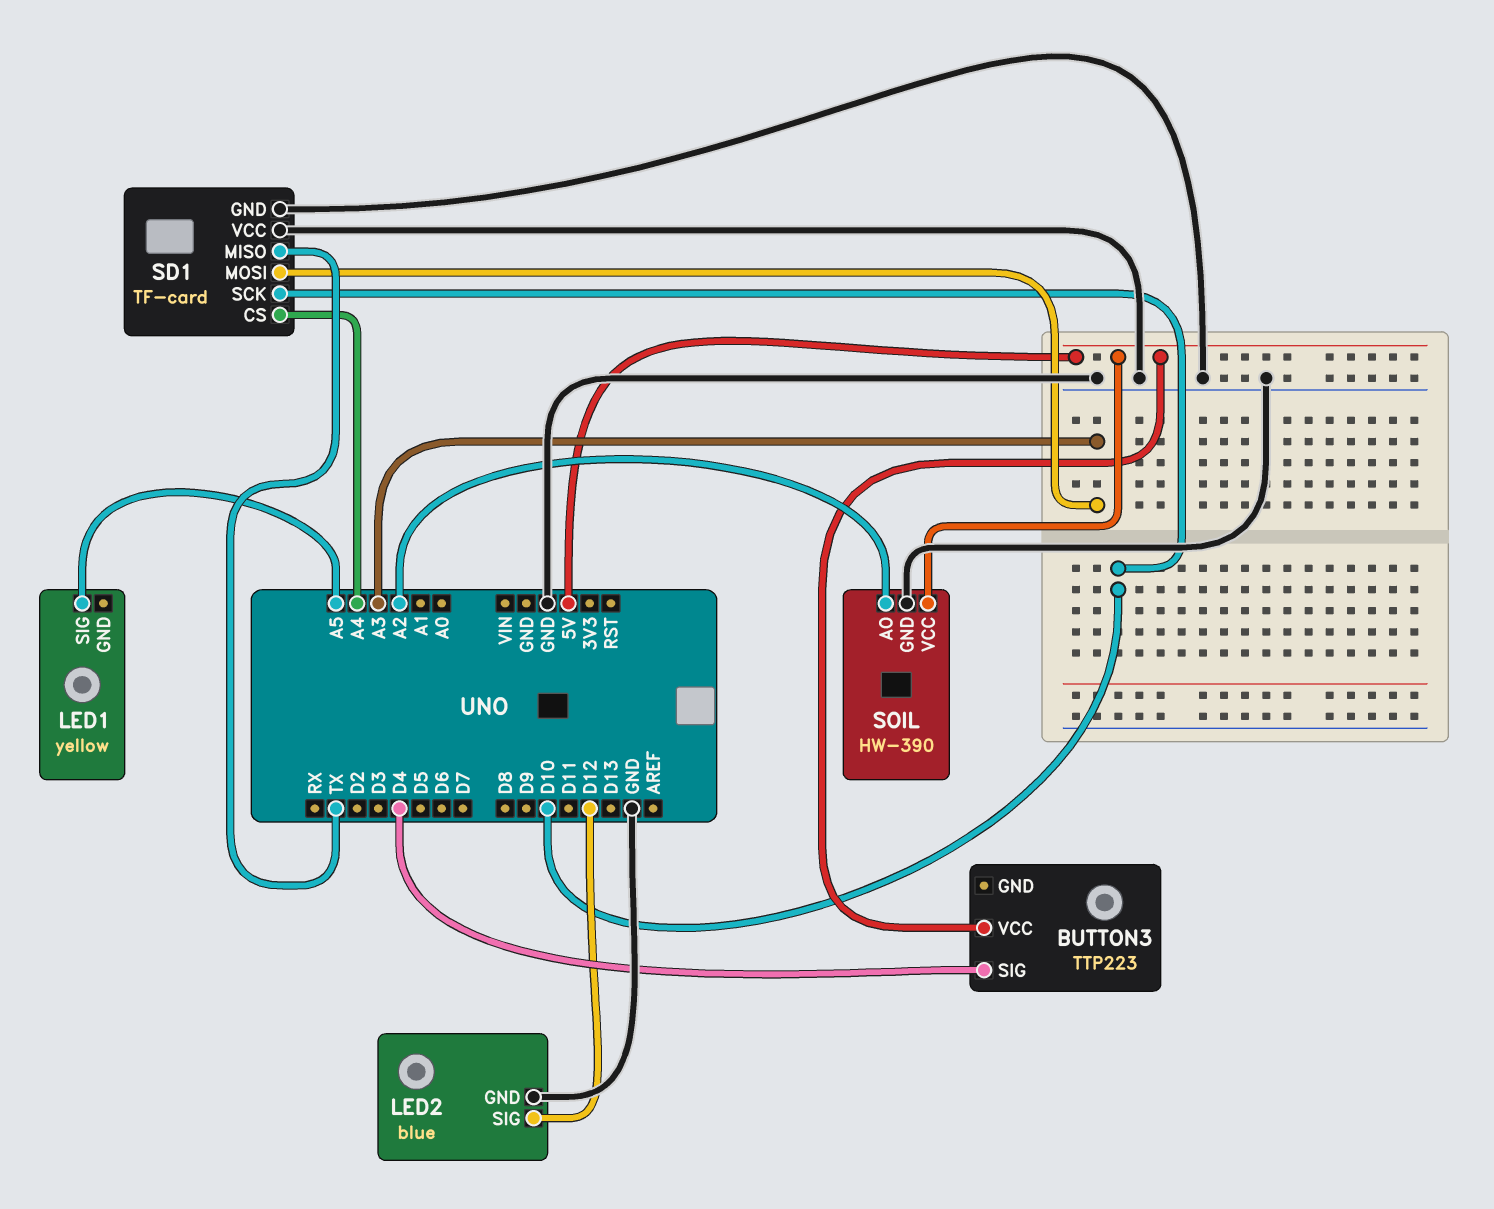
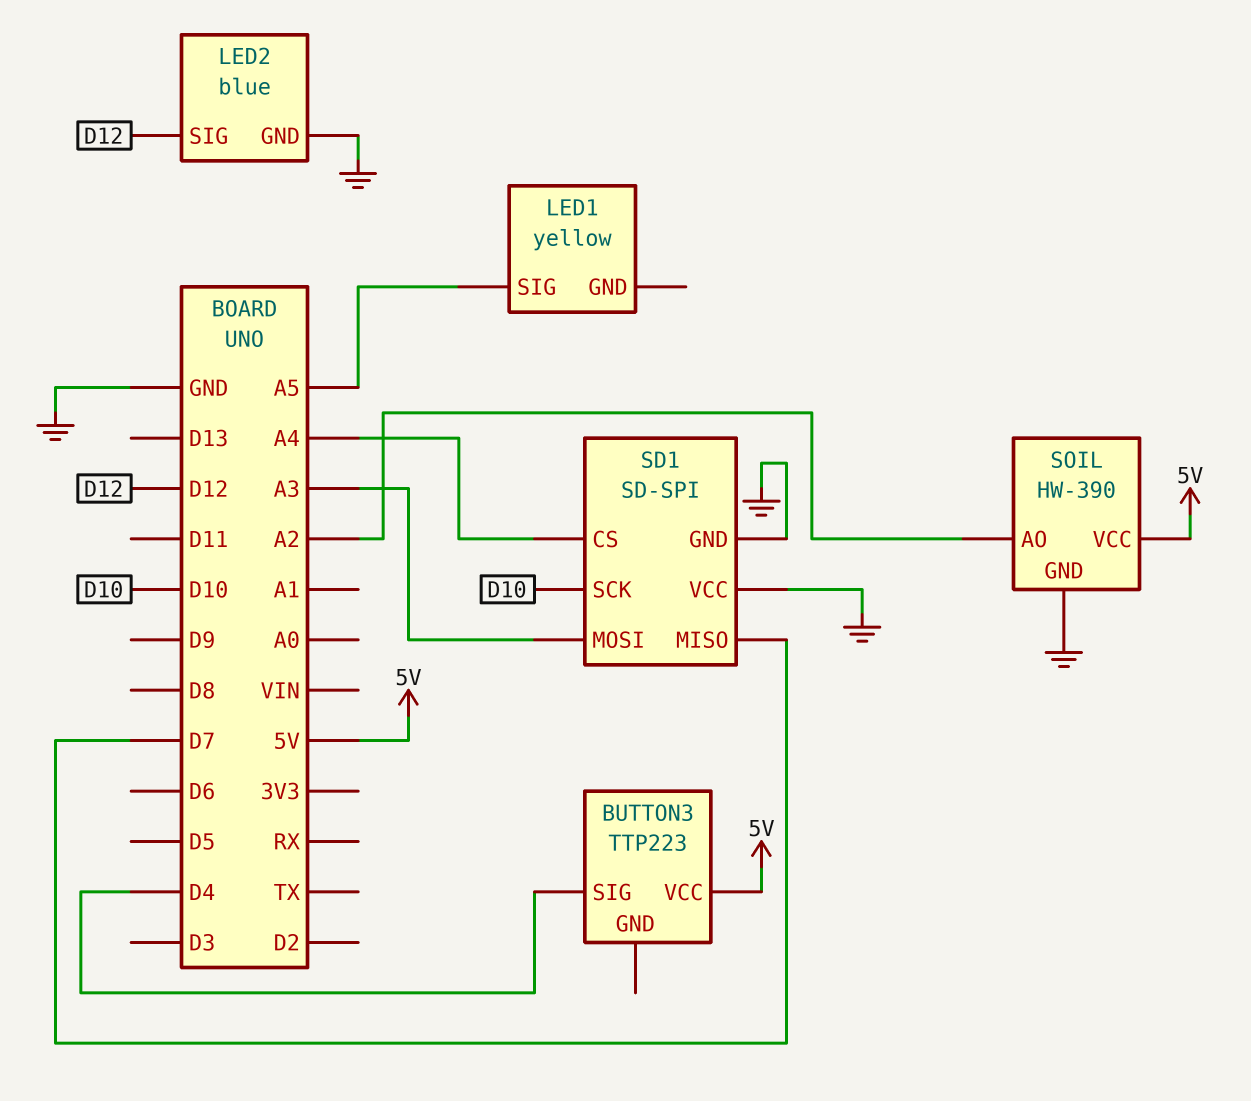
SD1: TF-card -> SD-SPI
SD1 pin MISO: TX -> D7

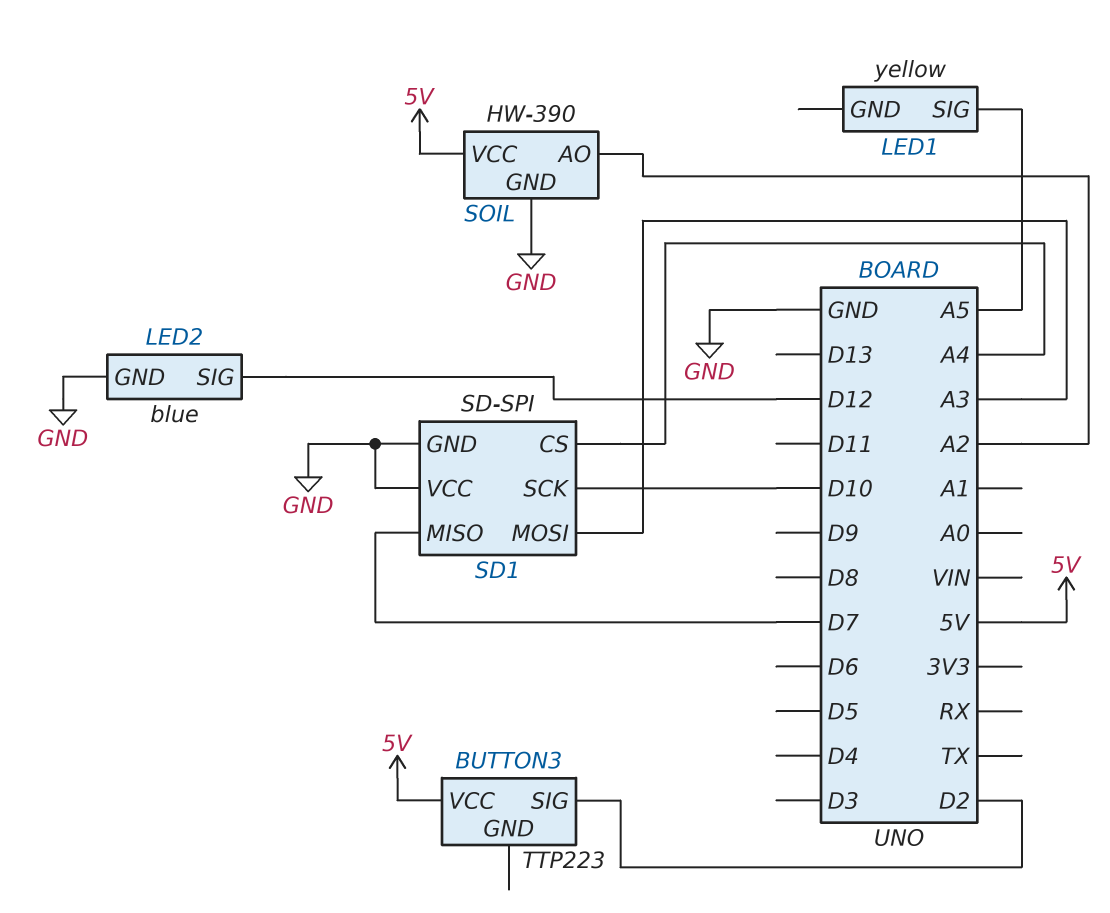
BUTTON3 pin SIG: D4 -> D2

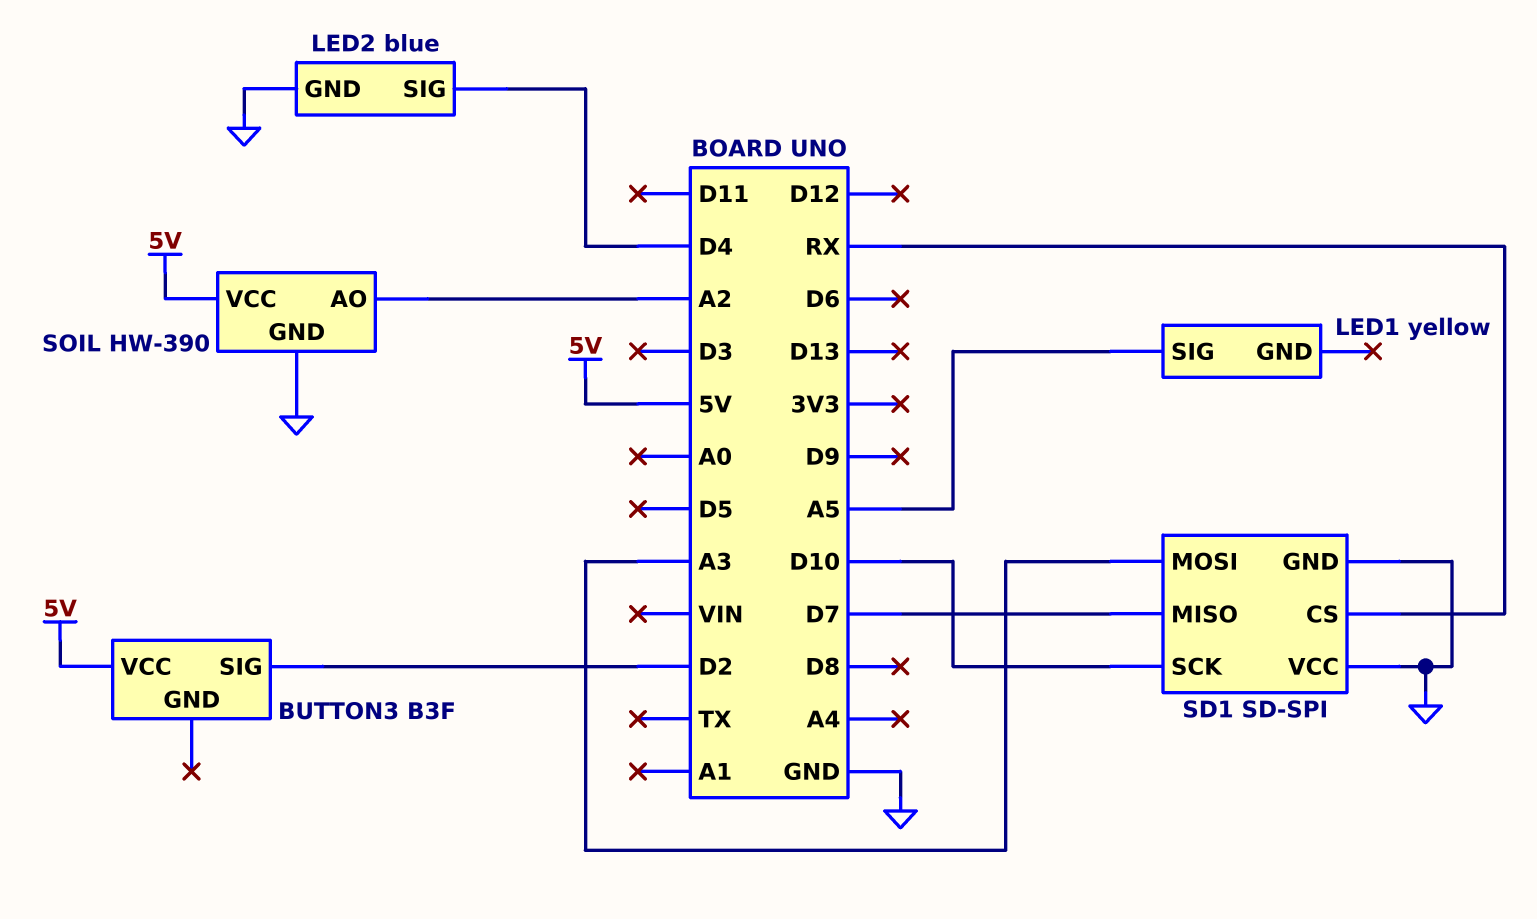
BUTTON3: TTP223 -> B3F
LED2 pin SIG: D12 -> D4
SD1 pin CS: A4 -> RX

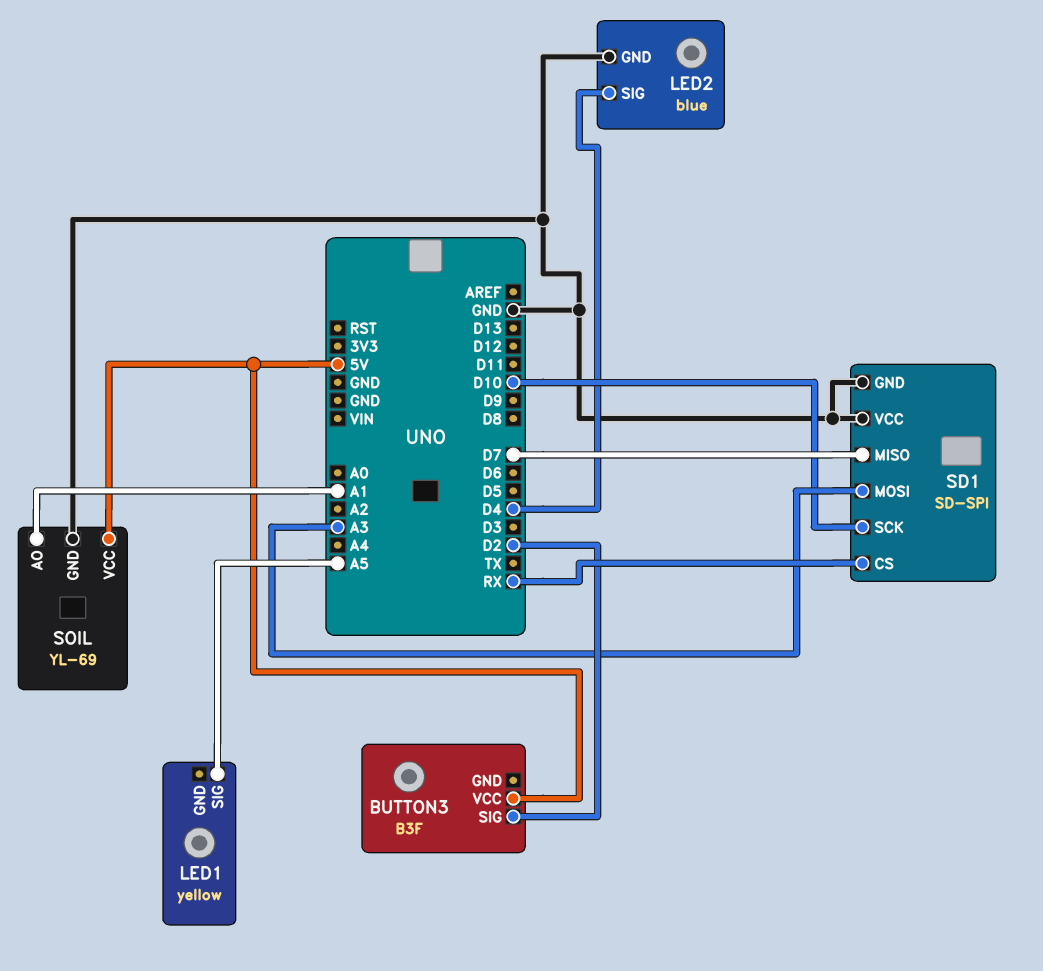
SOIL: HW-390 -> YL-69
SOIL pin AO: A2 -> A1

